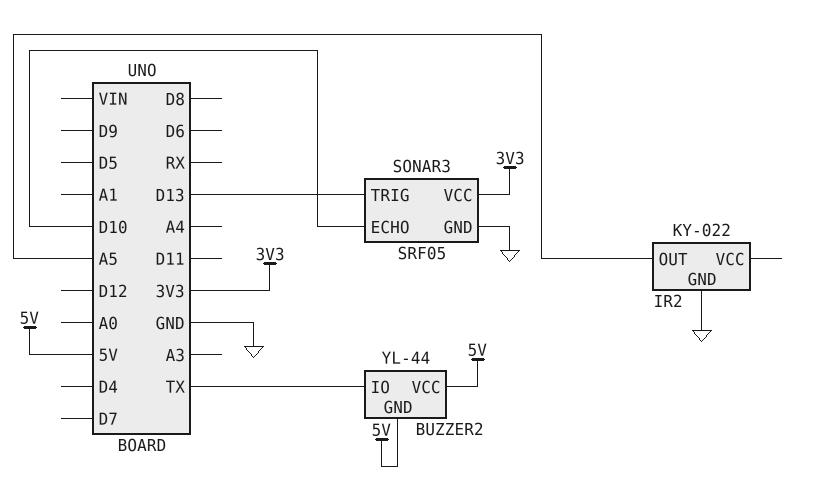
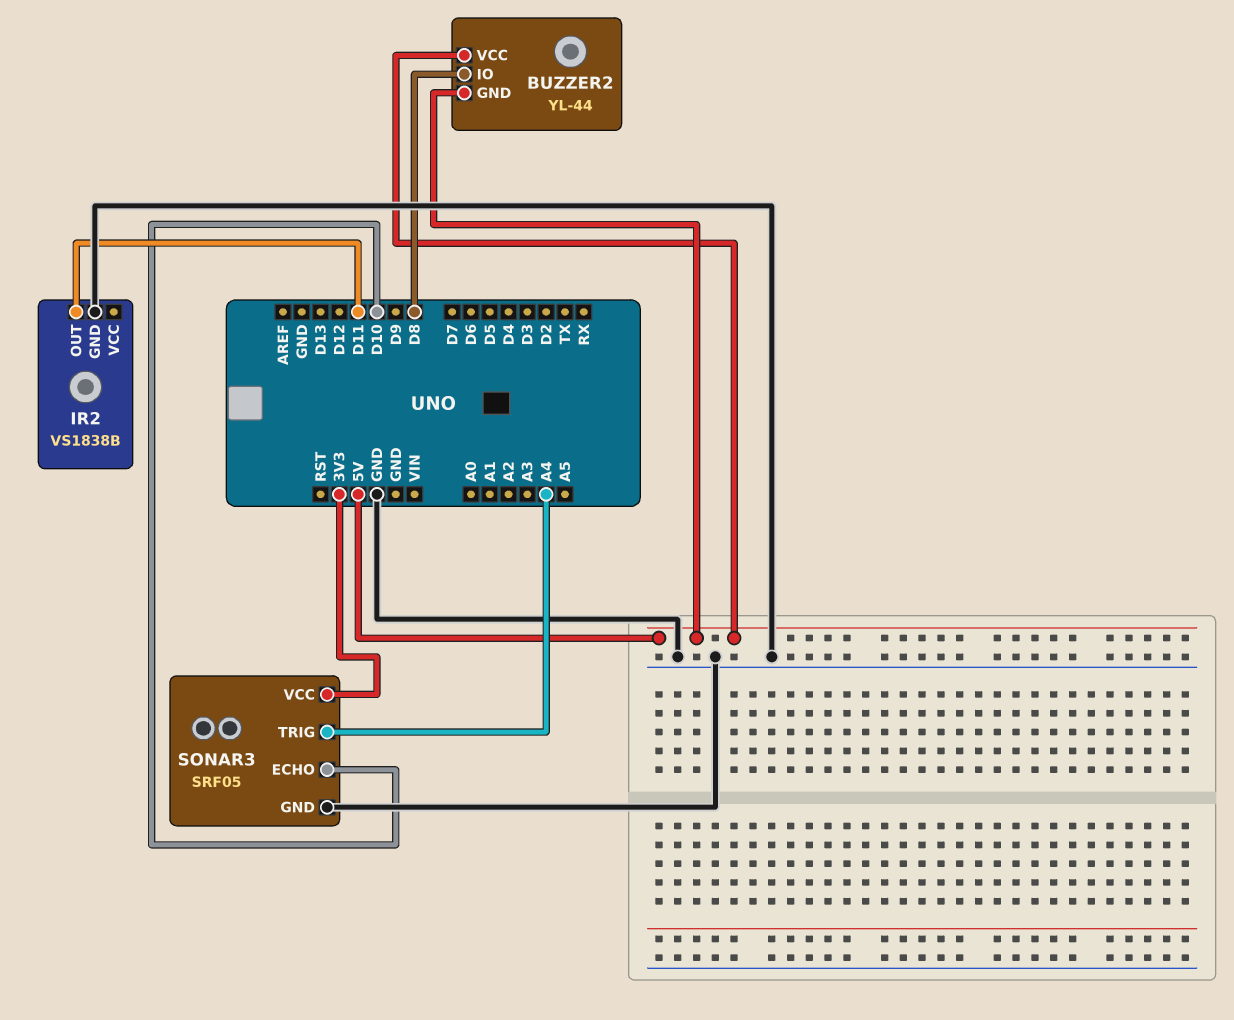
BUZZER2 pin IO: TX -> D8
IR2: KY-022 -> VS1838B
IR2 pin OUT: A5 -> D11
SONAR3 pin TRIG: D13 -> A4

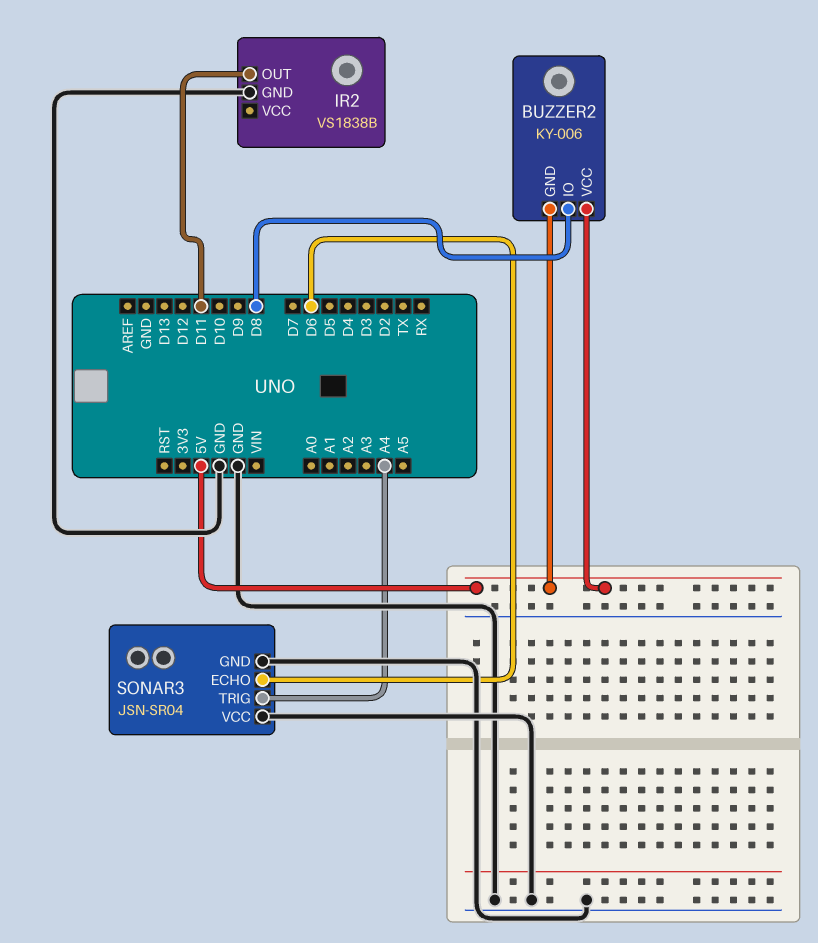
BUZZER2: YL-44 -> KY-006
SONAR3: SRF05 -> JSN-SR04
SONAR3 pin ECHO: D10 -> D6
SONAR3 pin VCC: 3V3 -> GND

